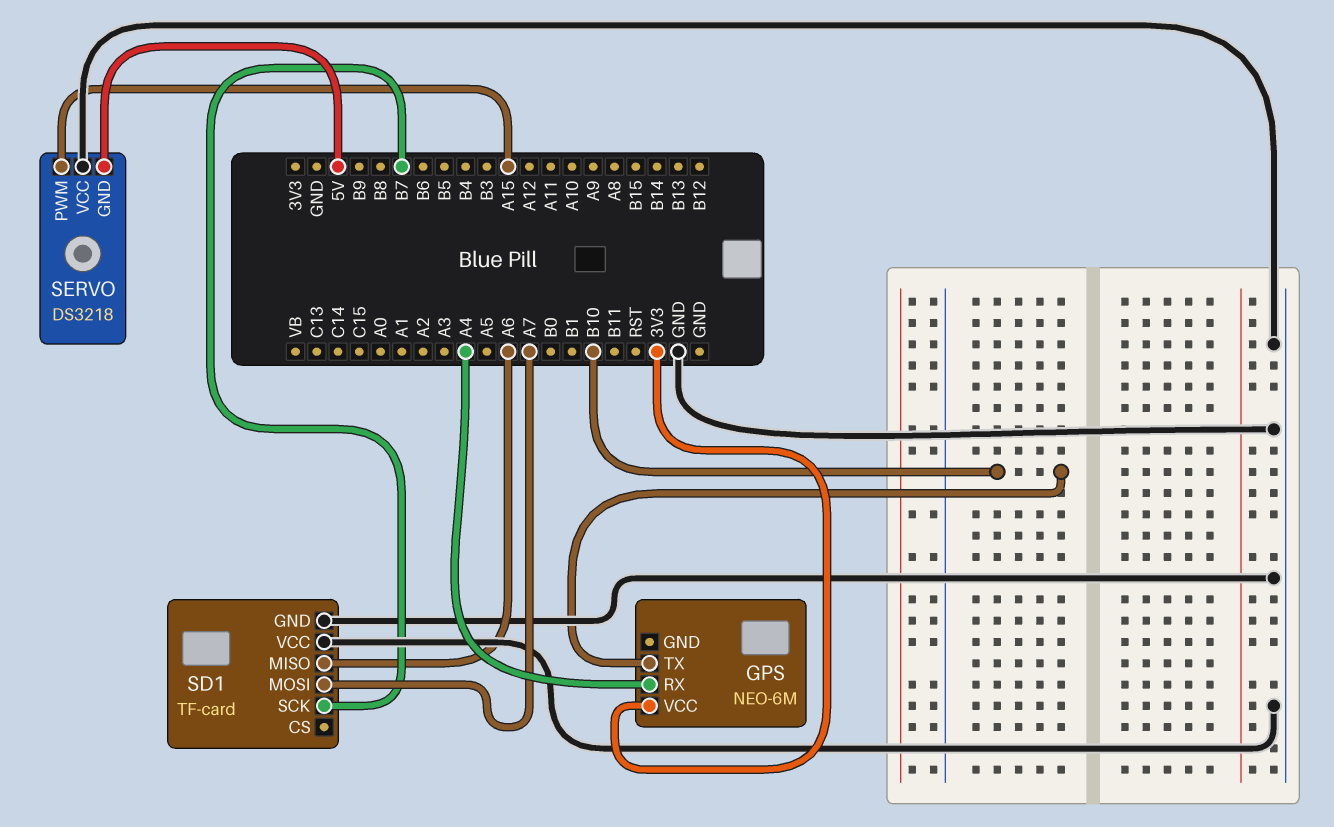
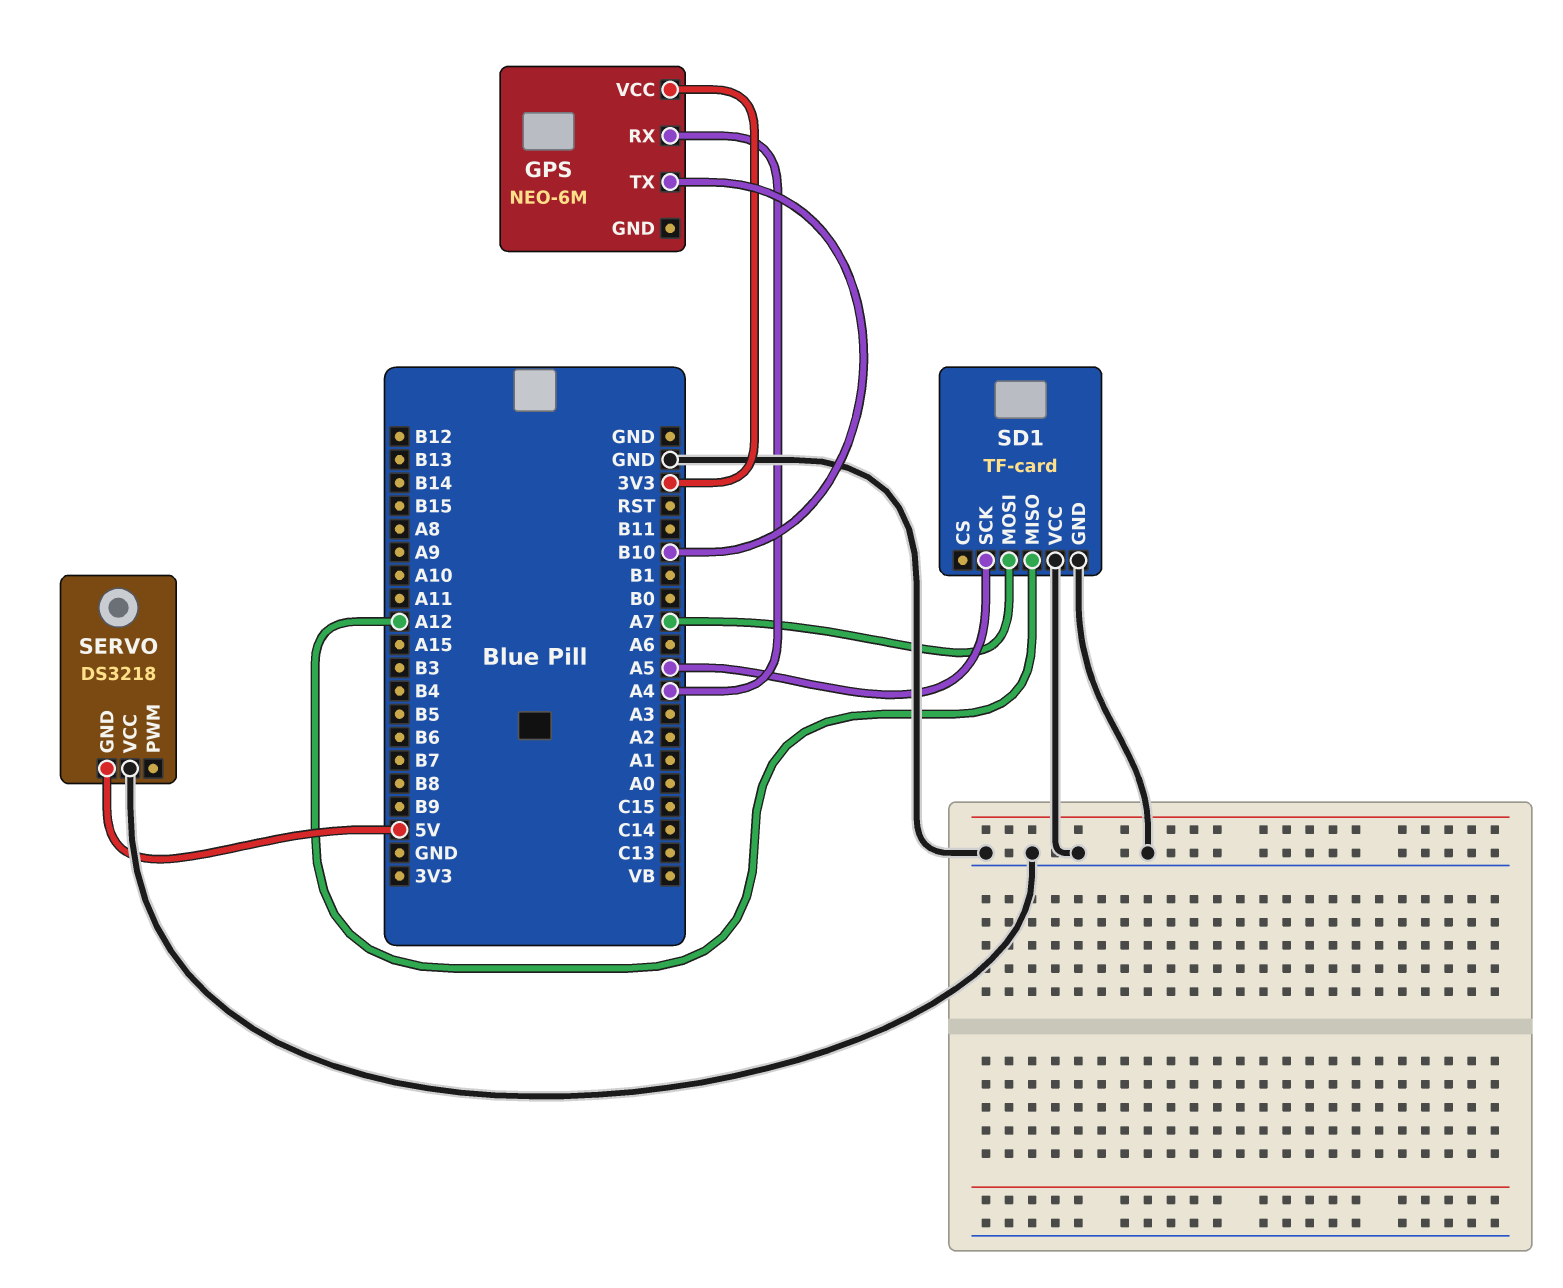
SD1 pin MISO: A6 -> A12
SD1 pin SCK: B7 -> A5
SERVO pin PWM: A15 -> none

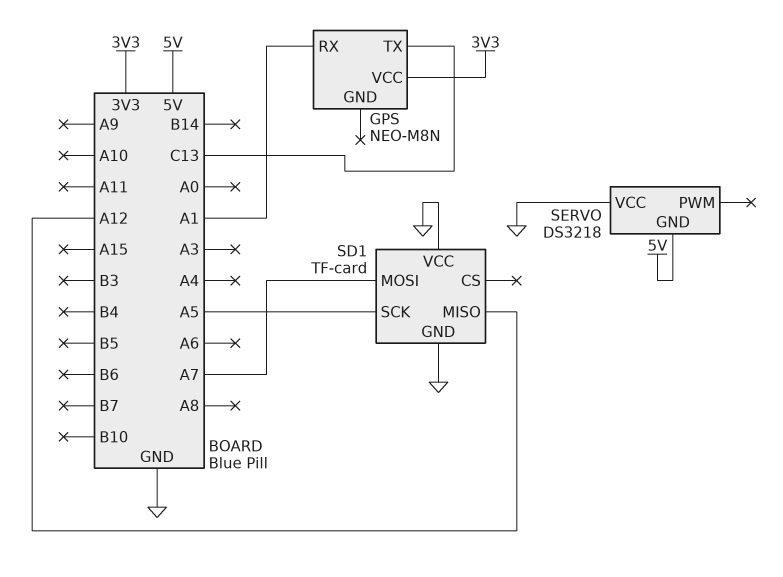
GPS: NEO-6M -> NEO-M8N
GPS pin RX: A4 -> A1
GPS pin TX: B10 -> C13

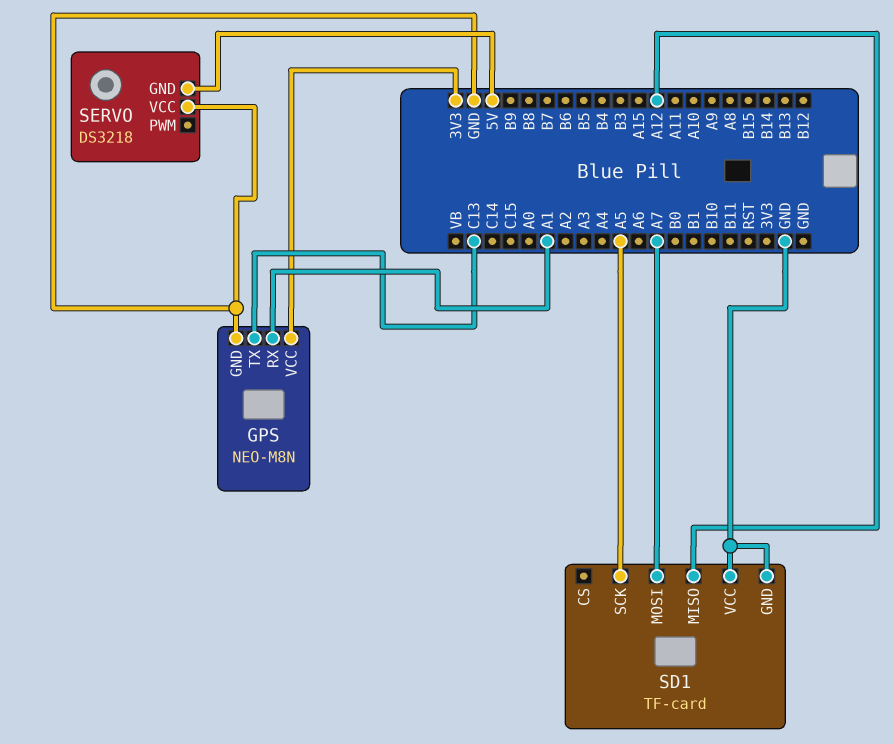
GPS pin GND: none -> GND

